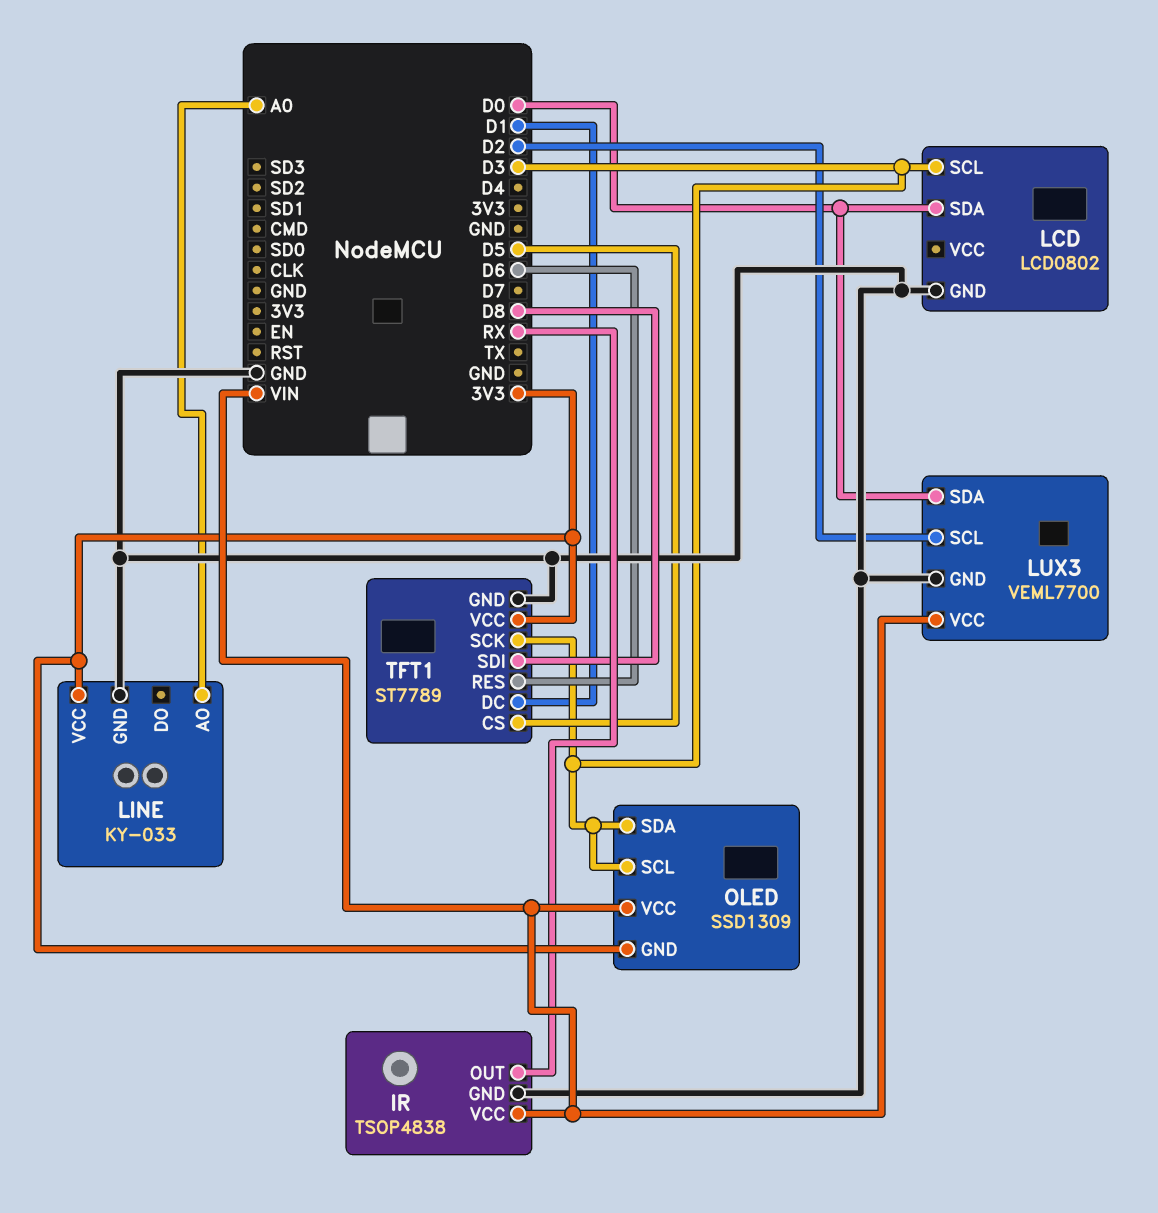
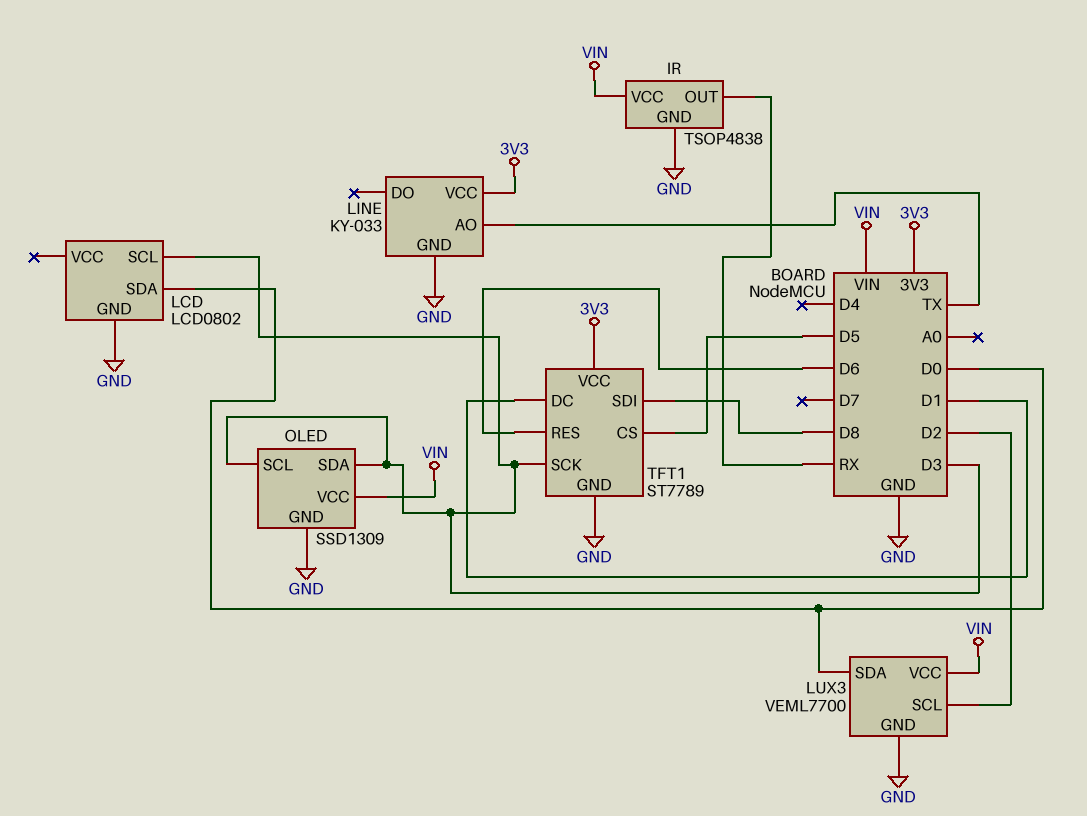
LINE pin AO: A0 -> TX
OLED pin GND: 3V3 -> GND

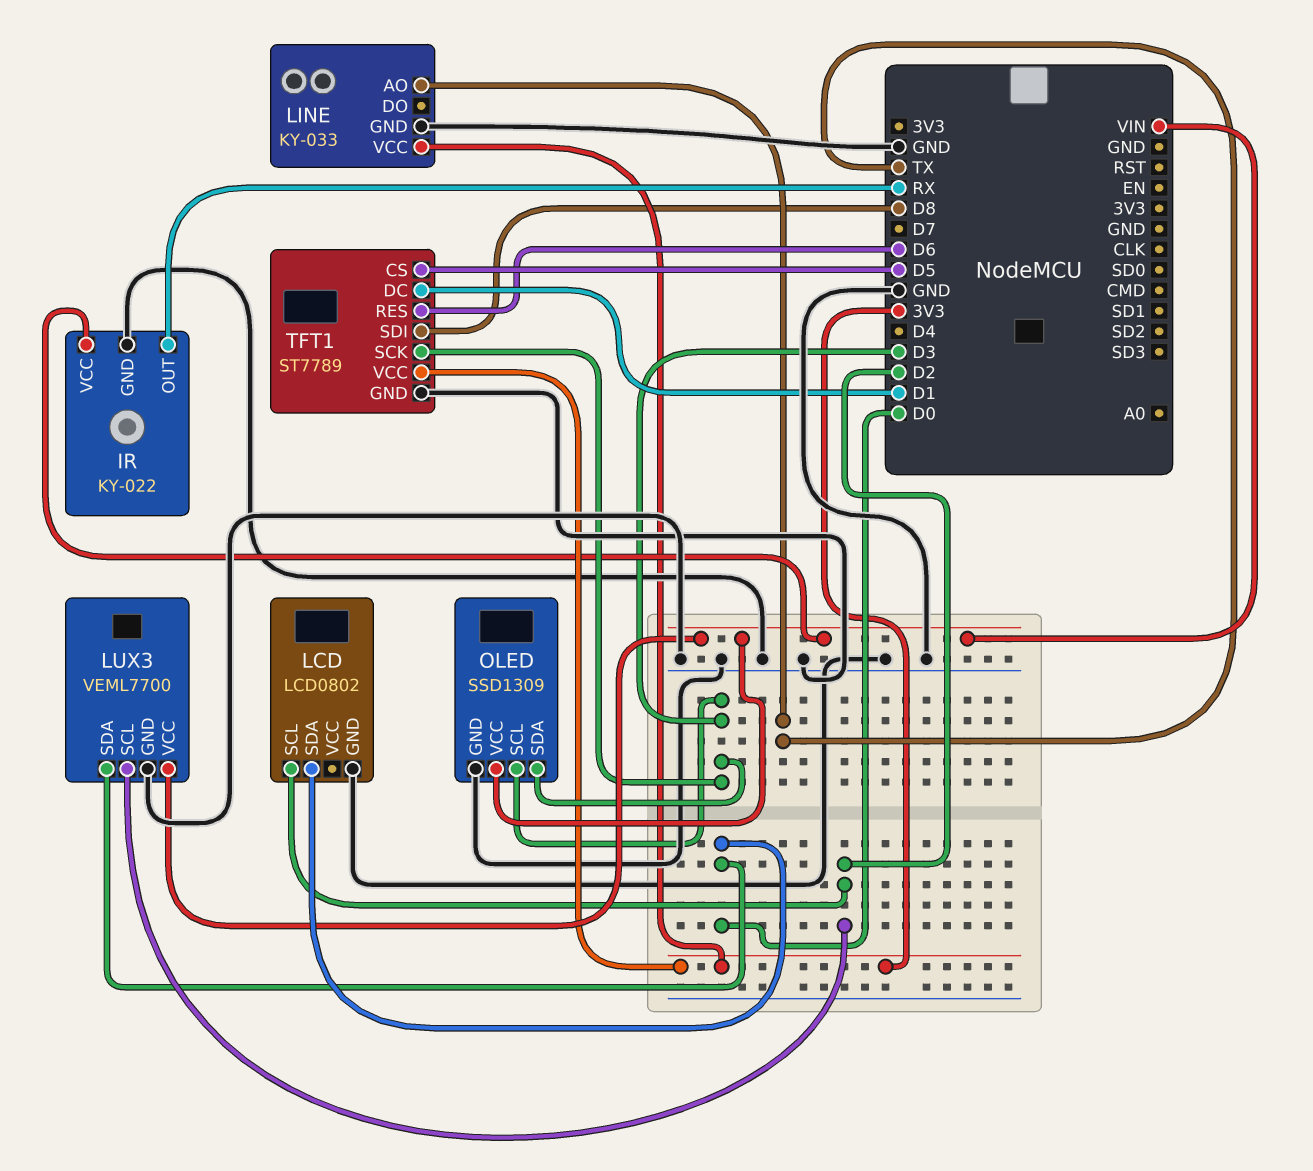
IR: TSOP4838 -> KY-022
LCD pin SCL: D3 -> D2

